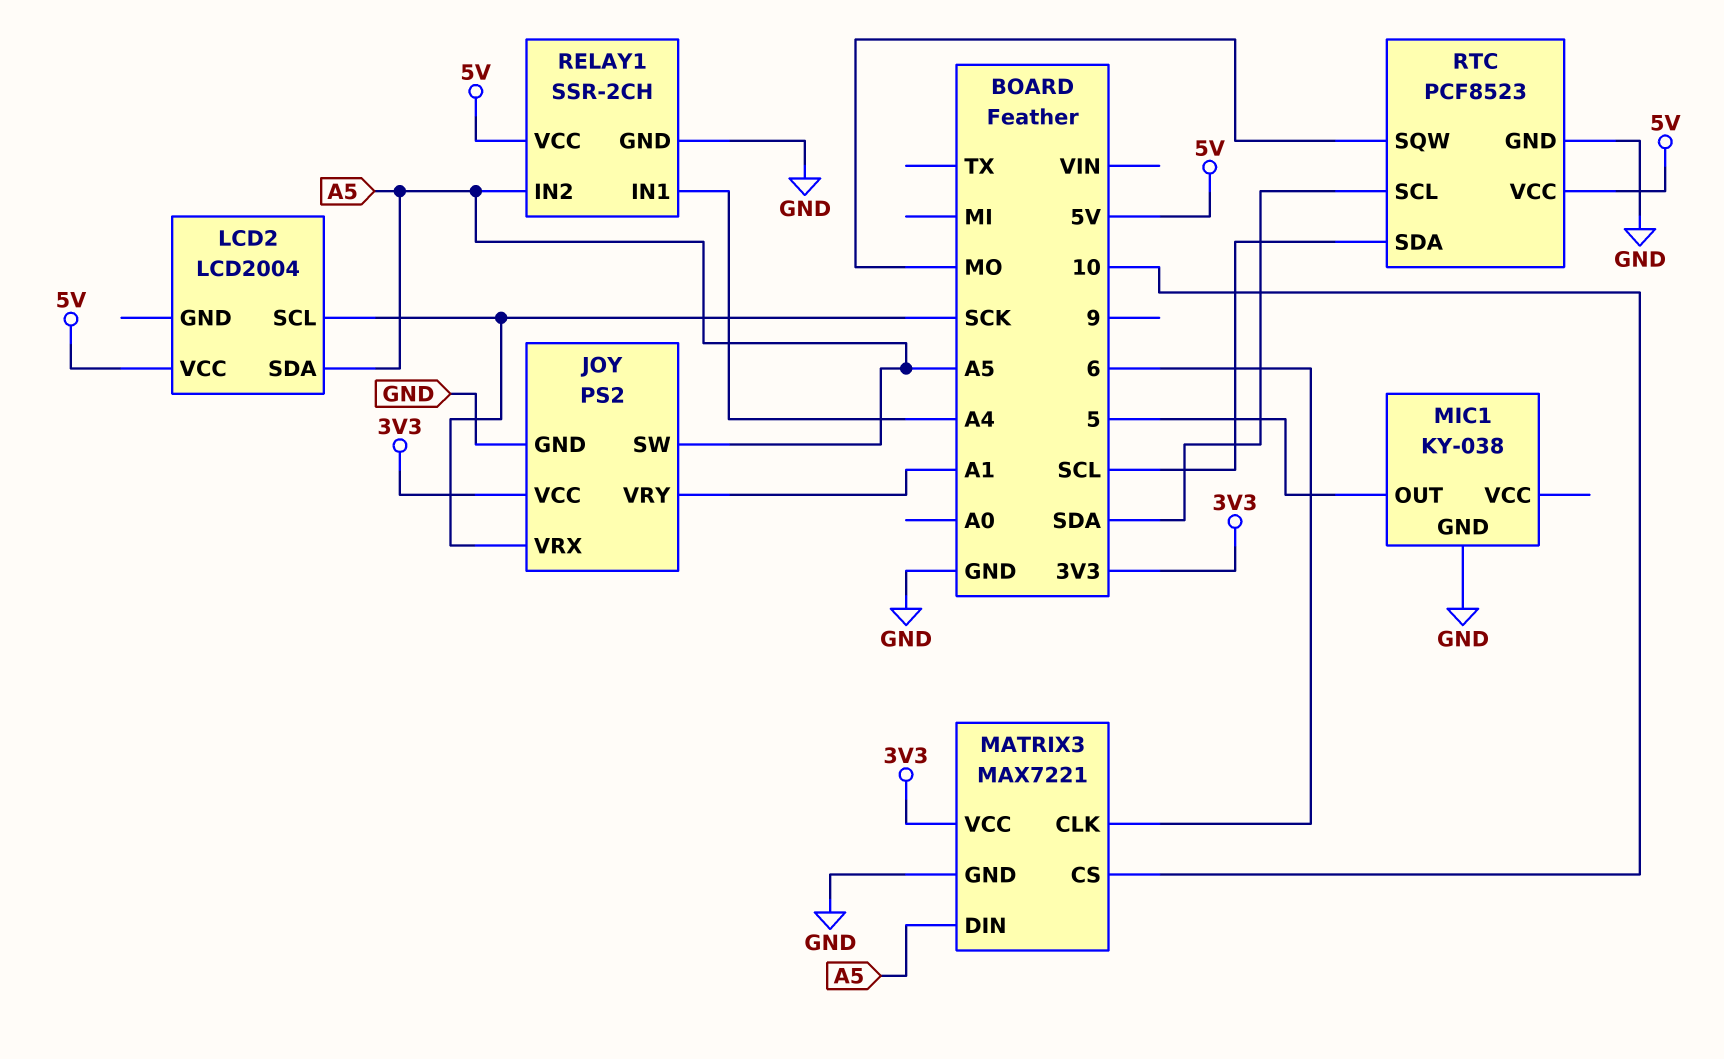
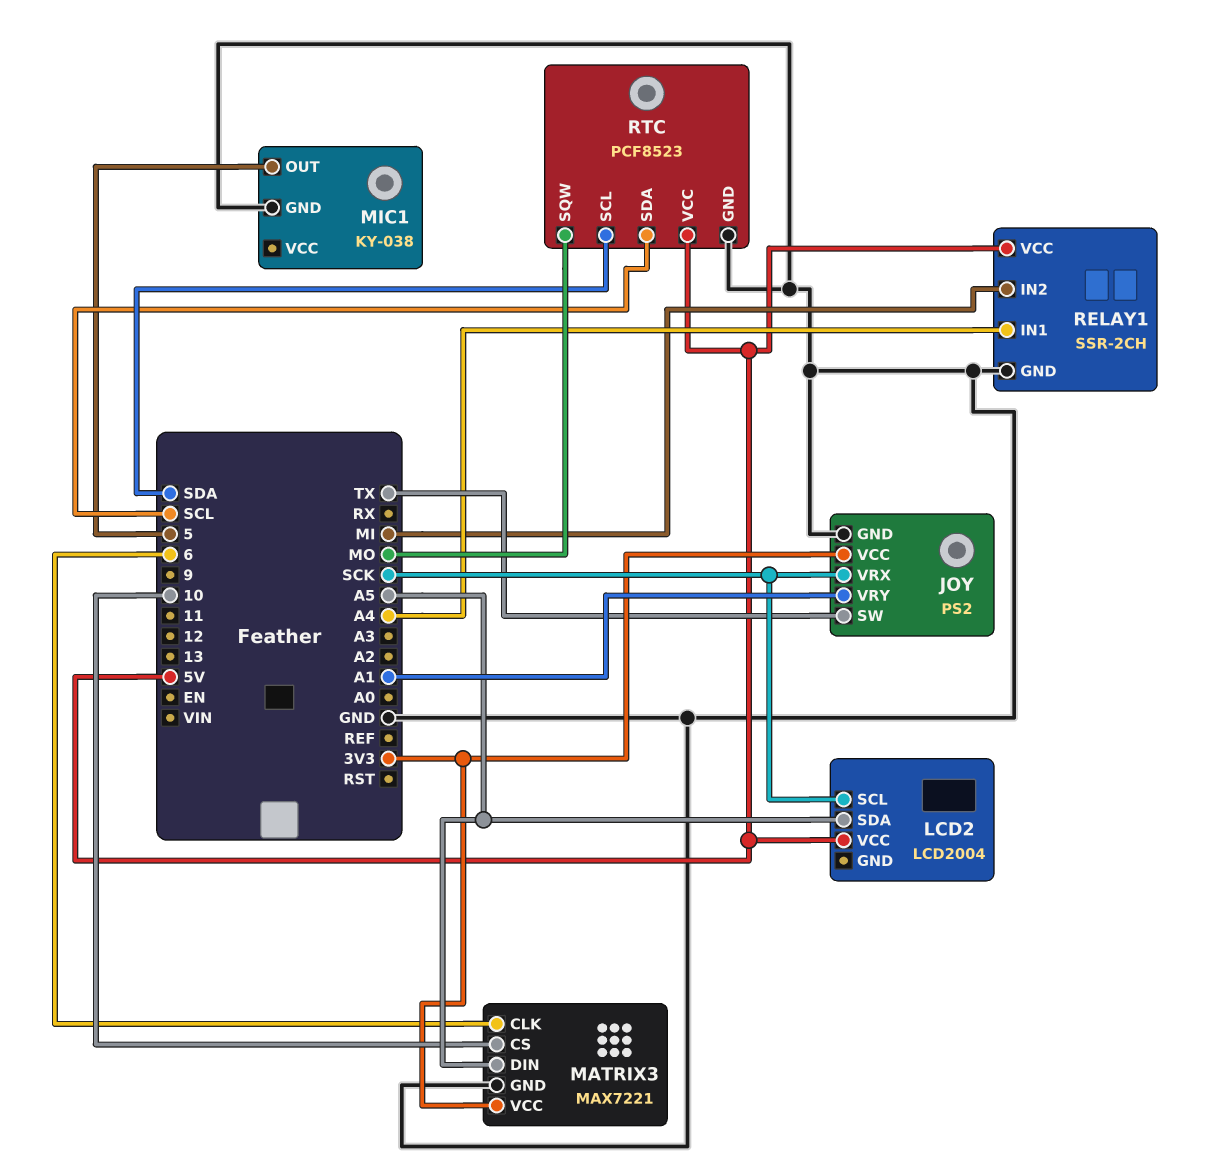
JOY pin SW: A5 -> TX
RELAY1 pin IN2: A5 -> MI

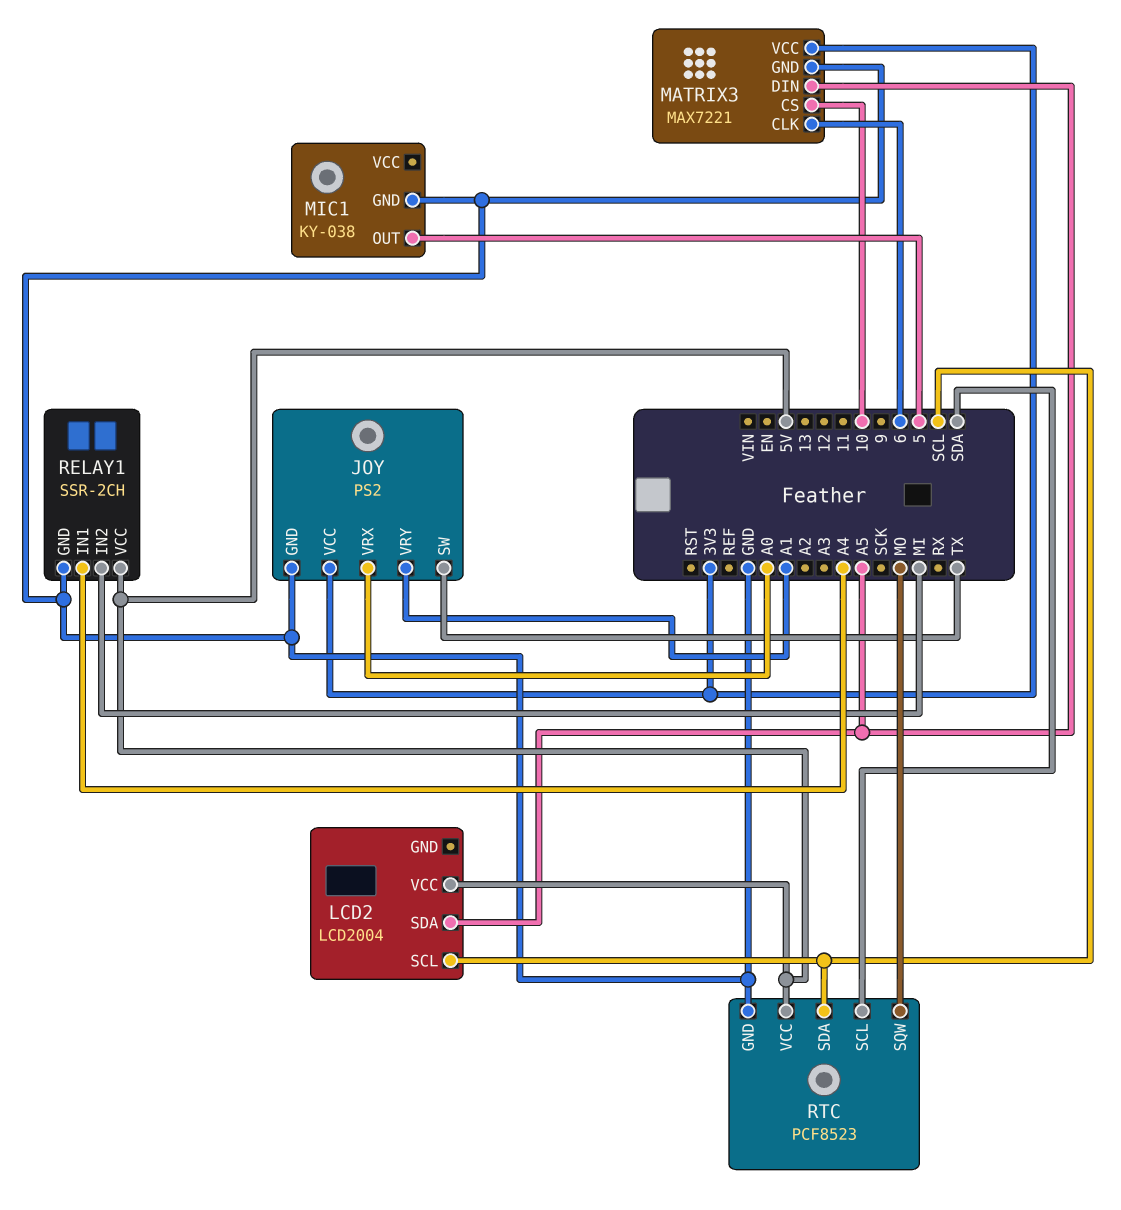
JOY pin VRX: SCK -> A0
LCD2 pin SCL: SCK -> SCL

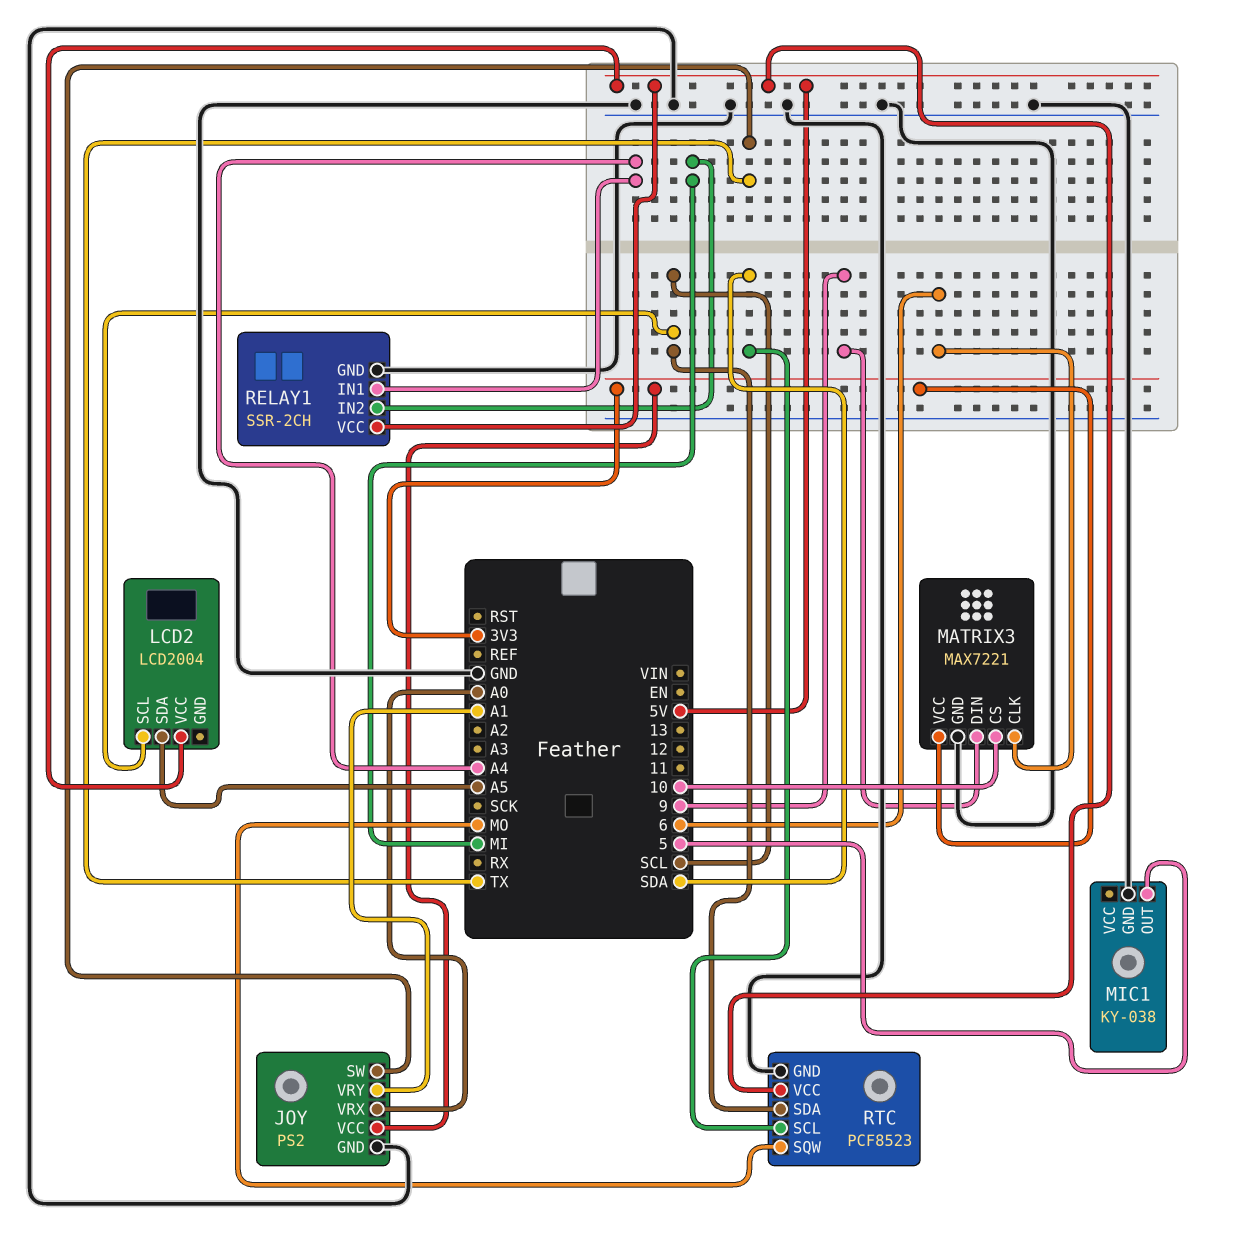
MATRIX3 pin DIN: A5 -> 9

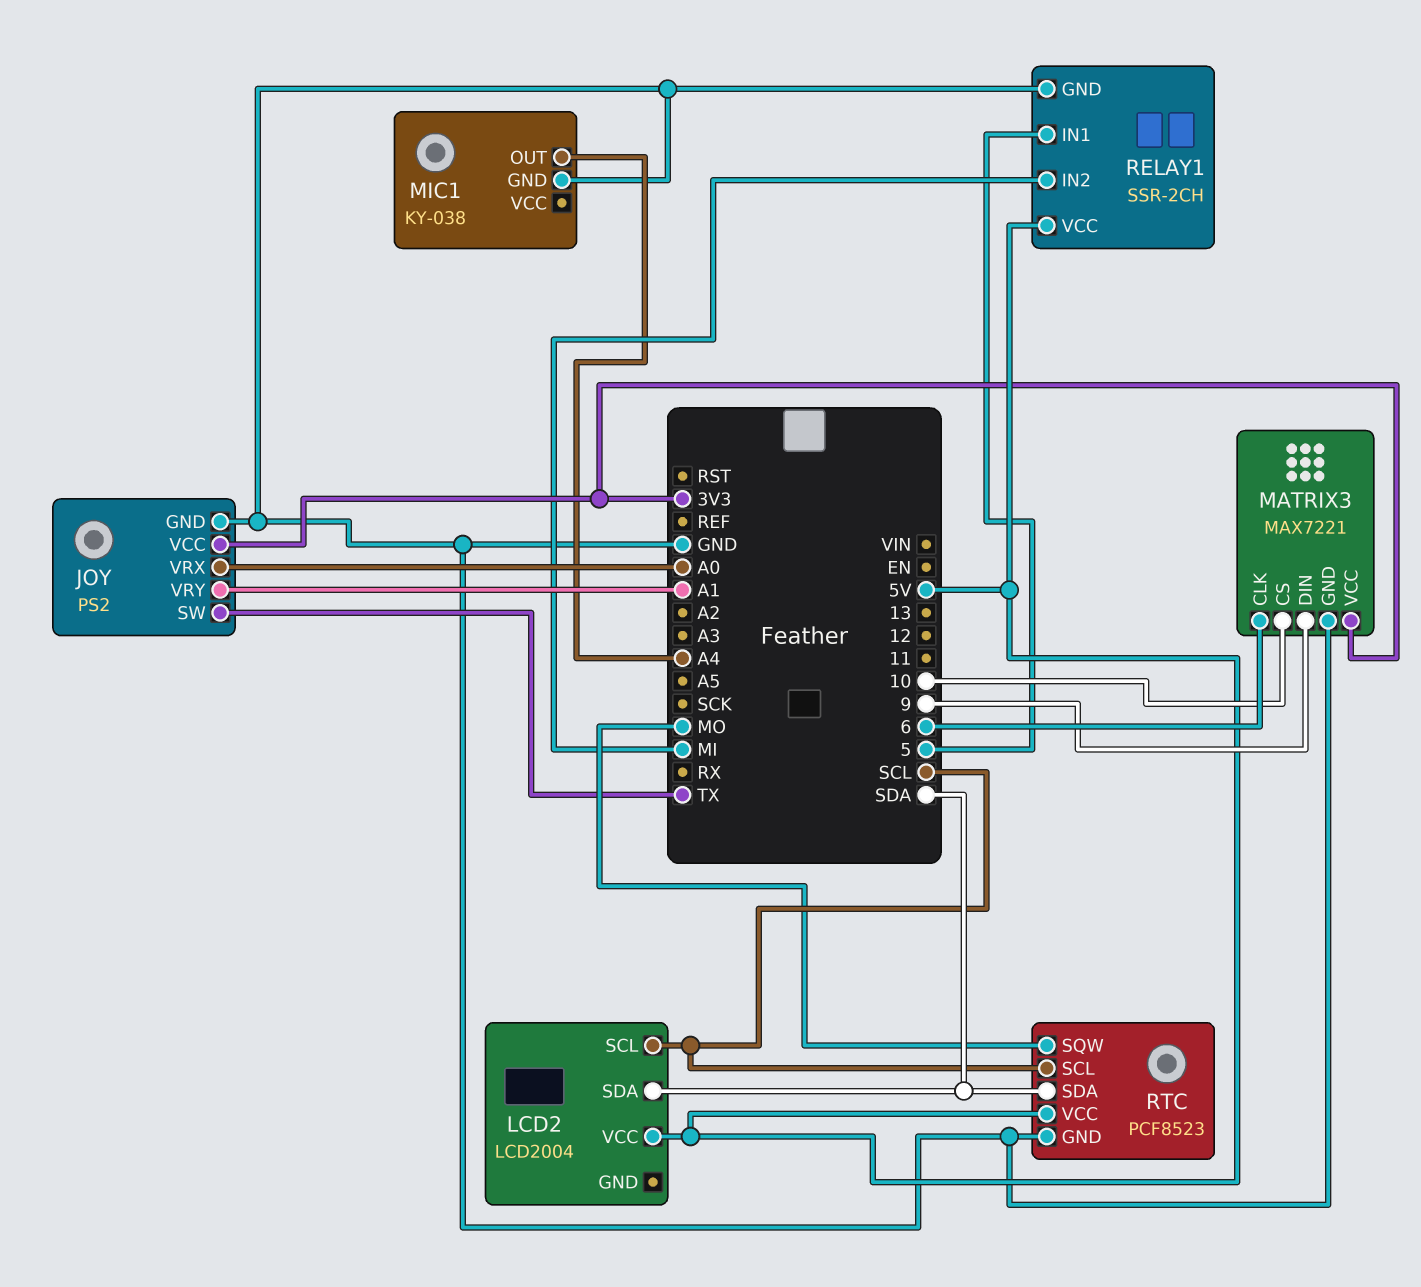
LCD2 pin SDA: A5 -> SDA
MIC1 pin OUT: 5 -> A4
RELAY1 pin IN1: A4 -> 5
RTC pin SCL: SDA -> SCL
RTC pin SDA: SCL -> SDA

